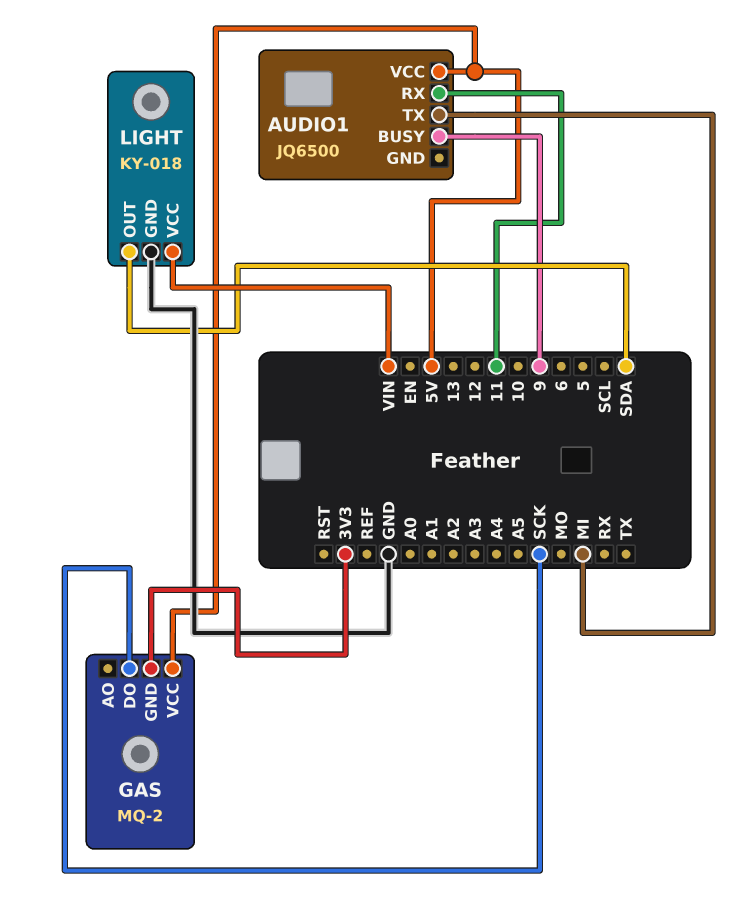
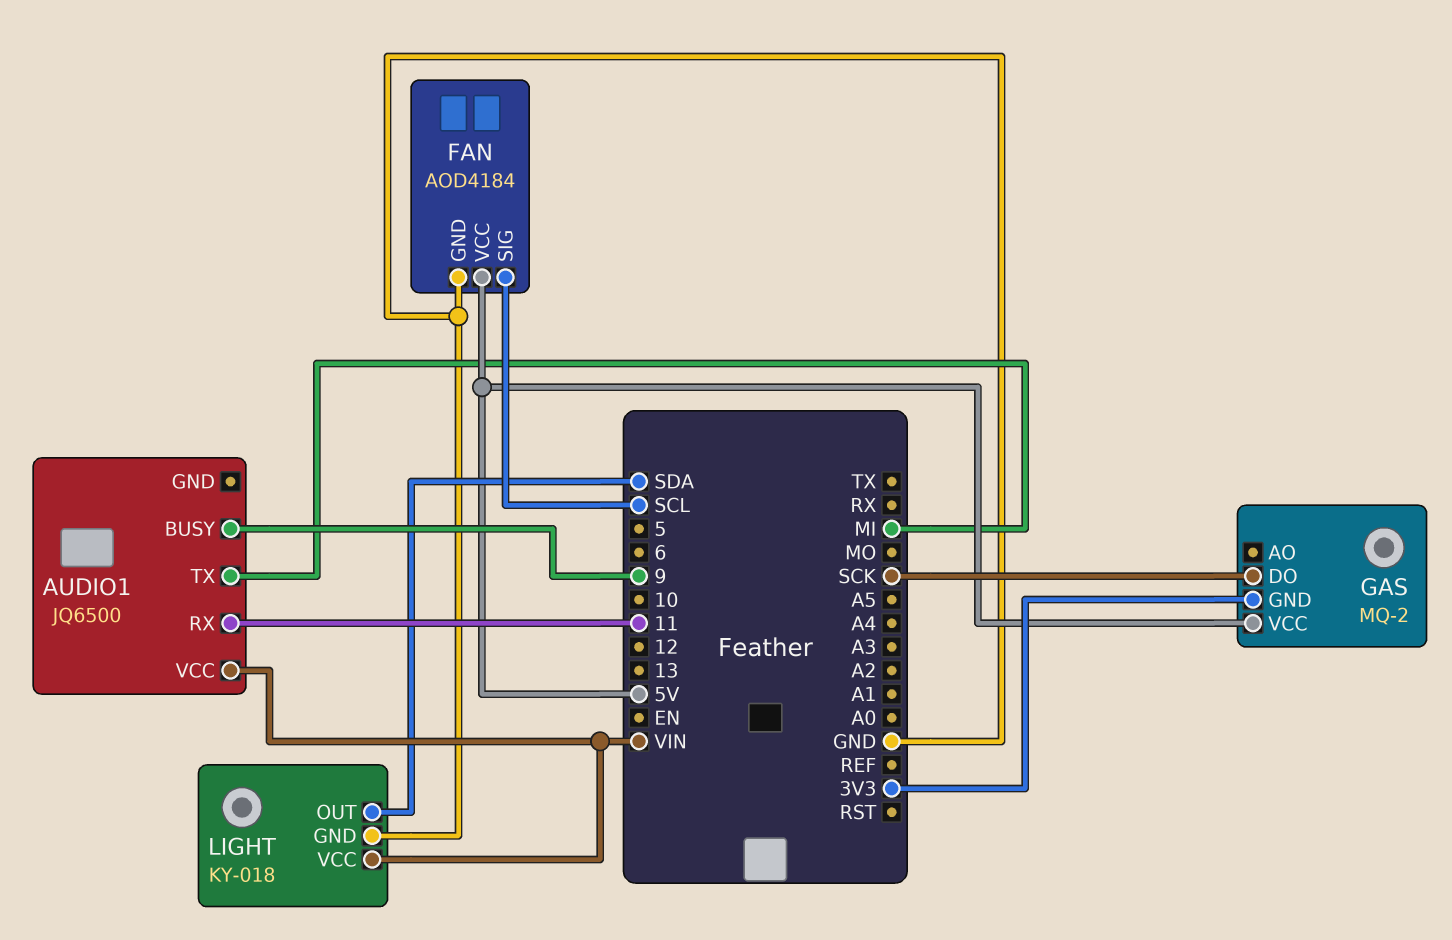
AUDIO1 pin VCC: 5V -> VIN
FAN: none -> AOD4184
FAN pin GND: none -> GND
FAN pin SIG: none -> SCL
FAN pin VCC: none -> 5V

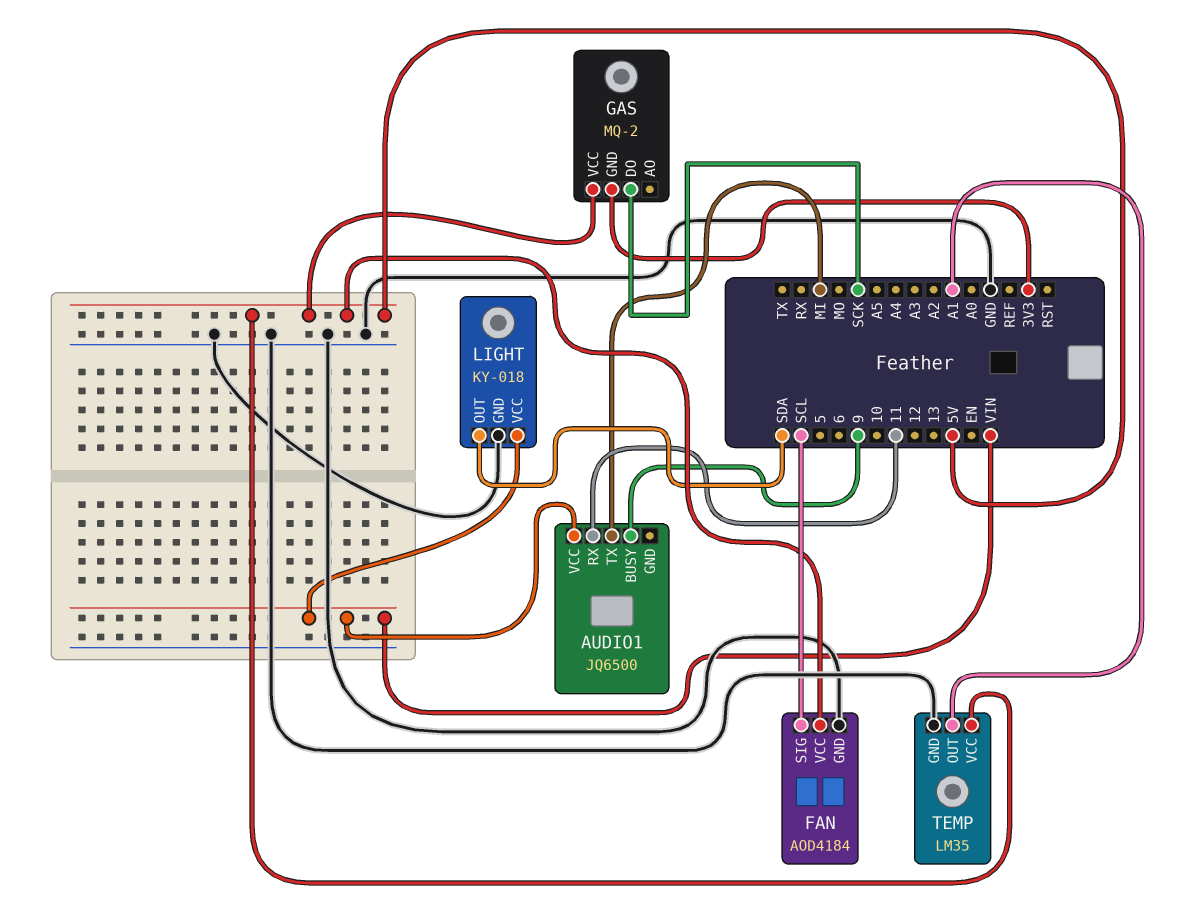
TEMP: none -> LM35
TEMP pin GND: none -> GND
TEMP pin OUT: none -> A1
TEMP pin VCC: none -> 5V

